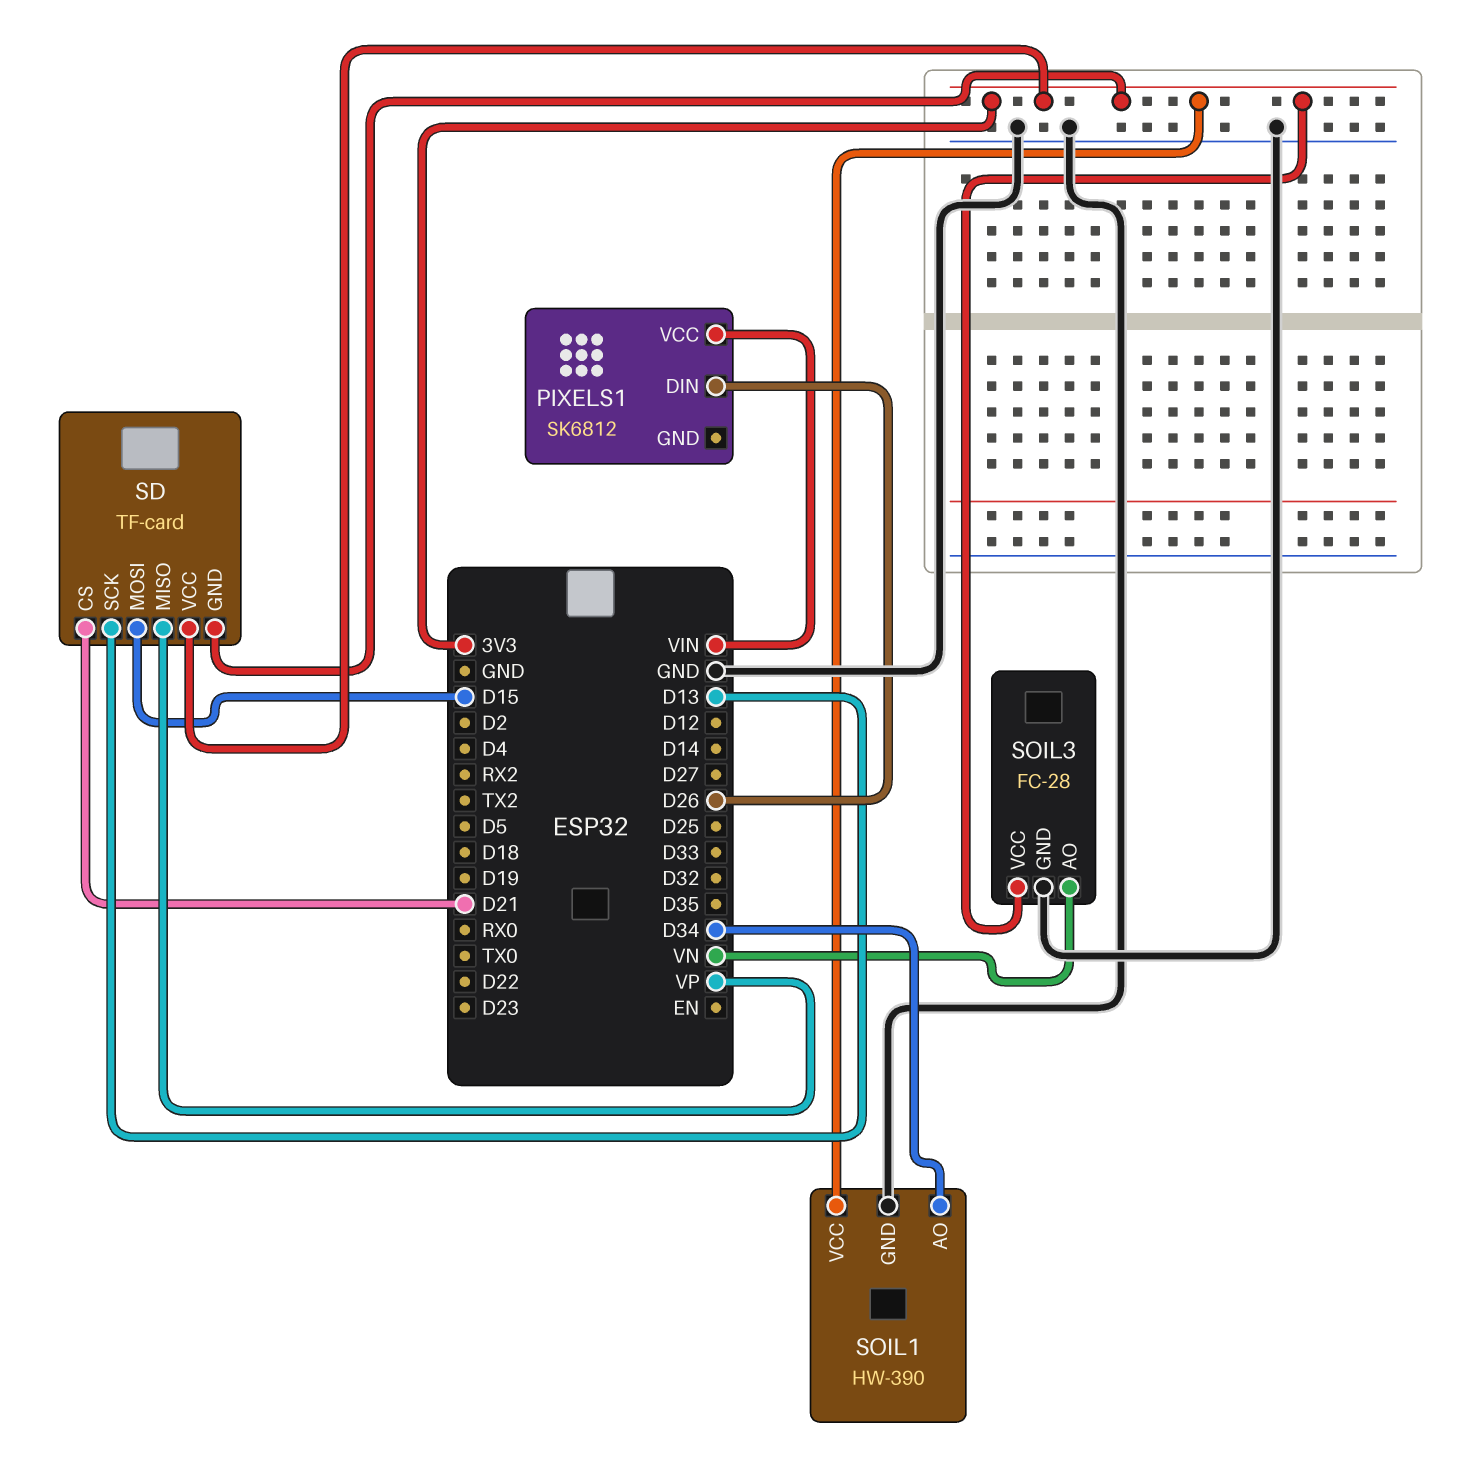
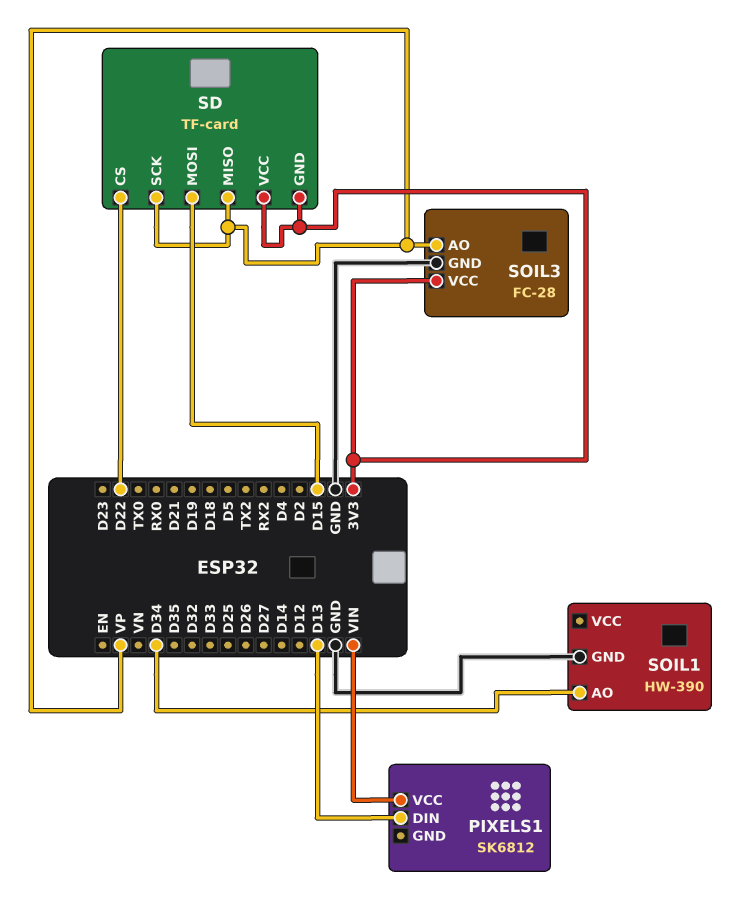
PIXELS1 pin DIN: D26 -> D13
SD pin CS: D21 -> D22
SD pin SCK: D13 -> VP
SOIL1 pin VCC: 3V3 -> none
SOIL3 pin AO: VN -> VP

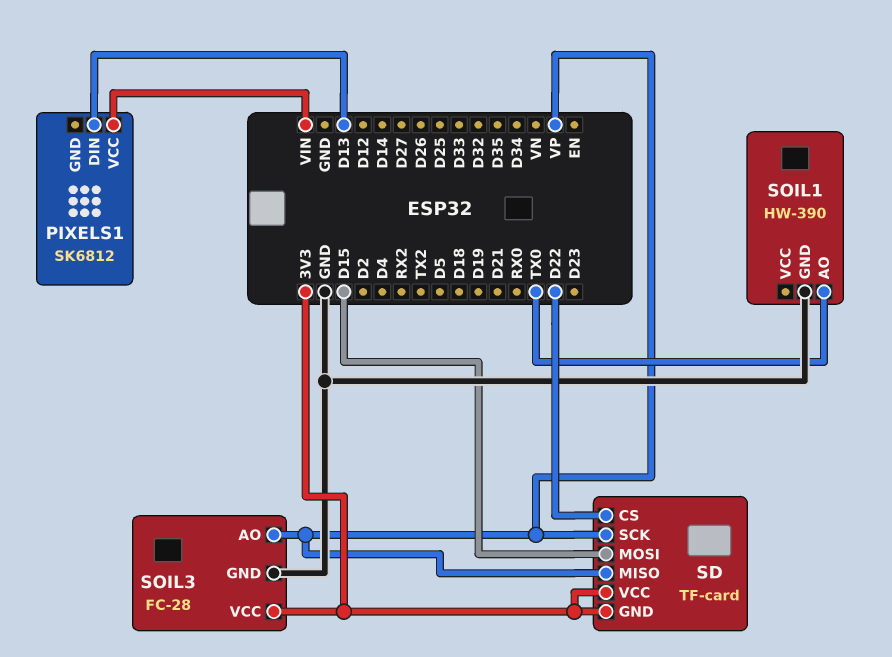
SOIL1 pin AO: D34 -> TX0

